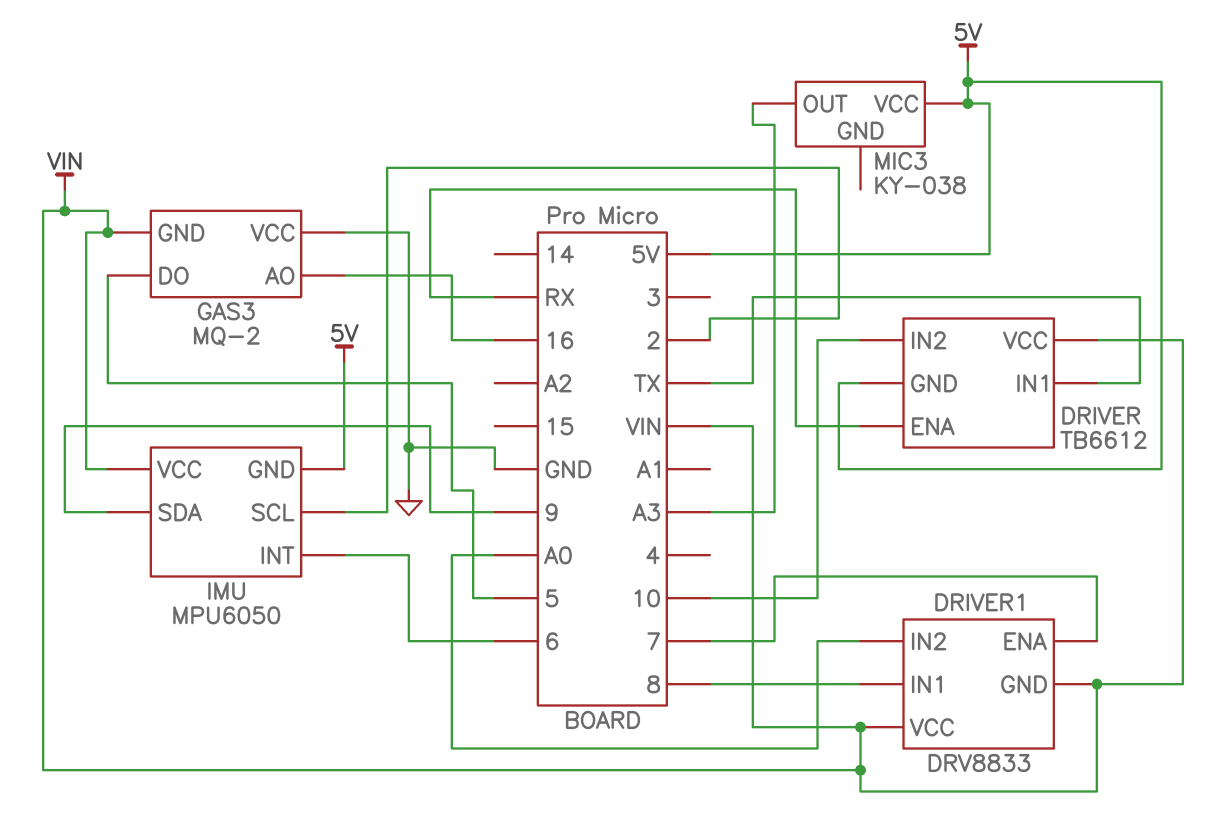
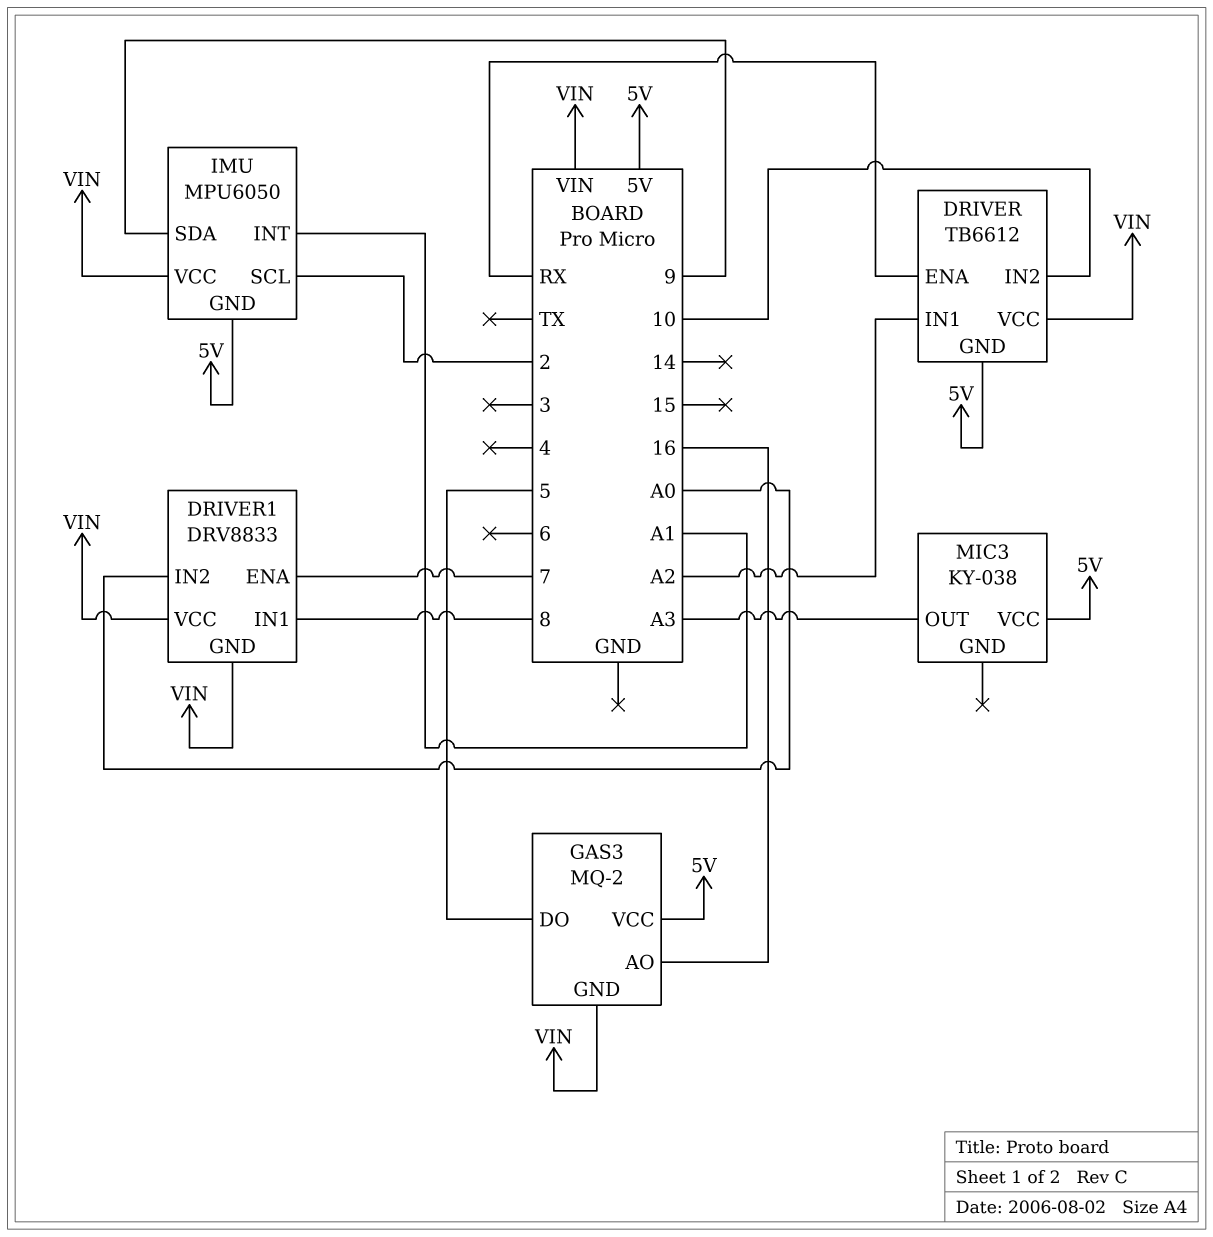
DRIVER pin IN1: TX -> A2
GAS3 pin VCC: GND -> 5V
IMU pin INT: 6 -> A1

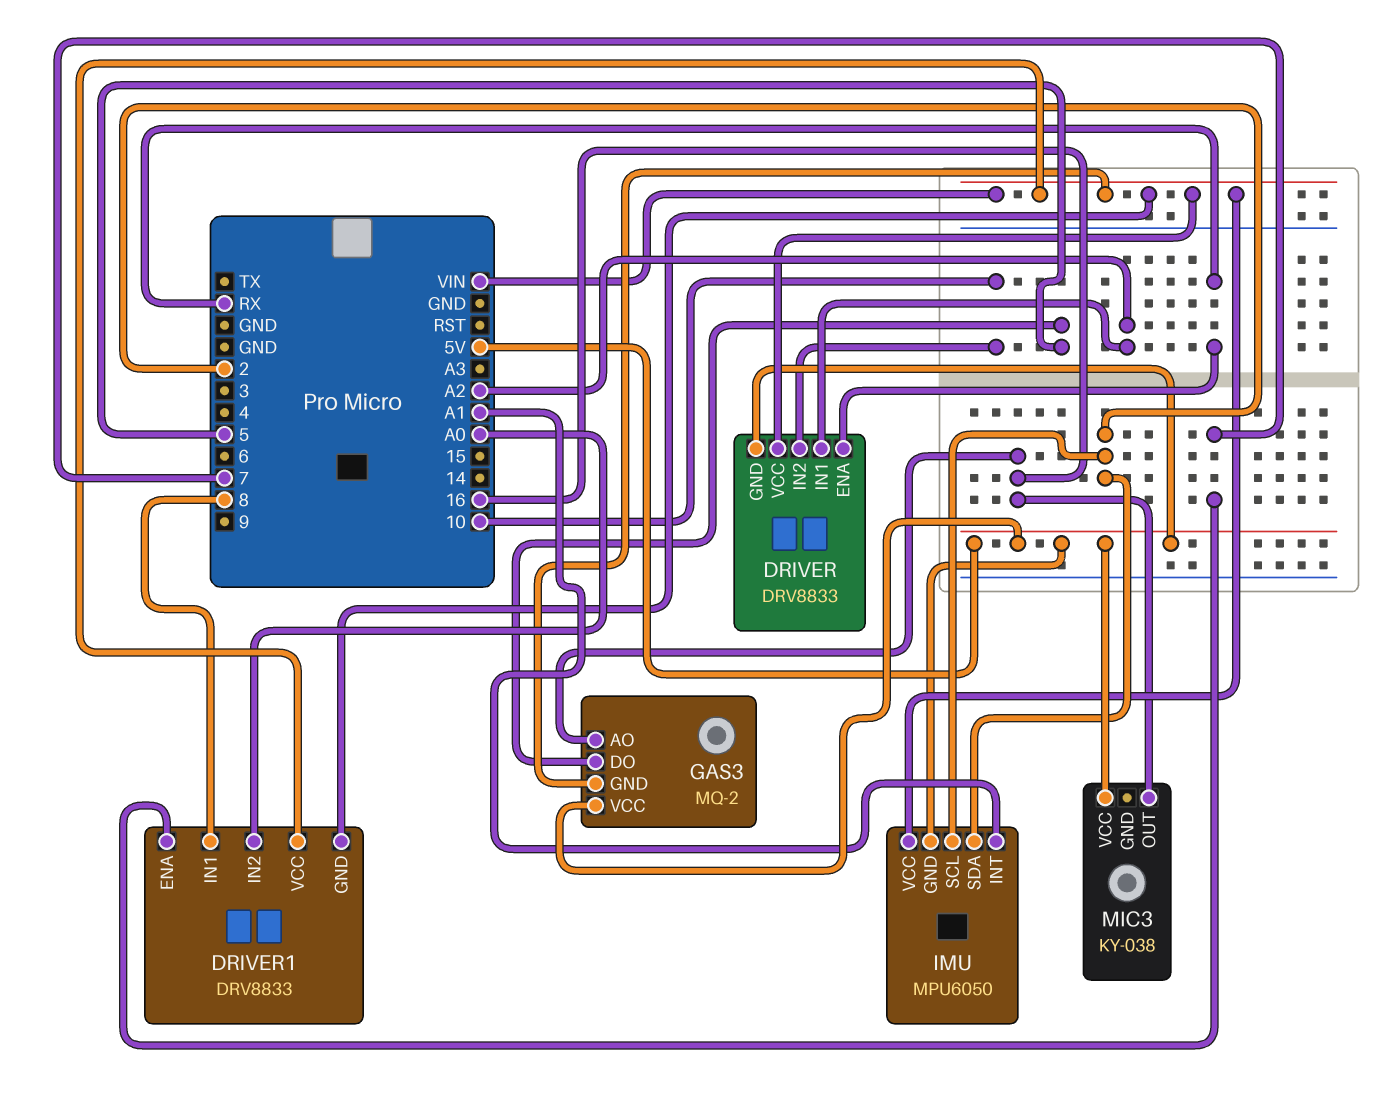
DRIVER: TB6612 -> DRV8833
IMU pin SDA: 9 -> 2
MIC3 pin OUT: A3 -> 16

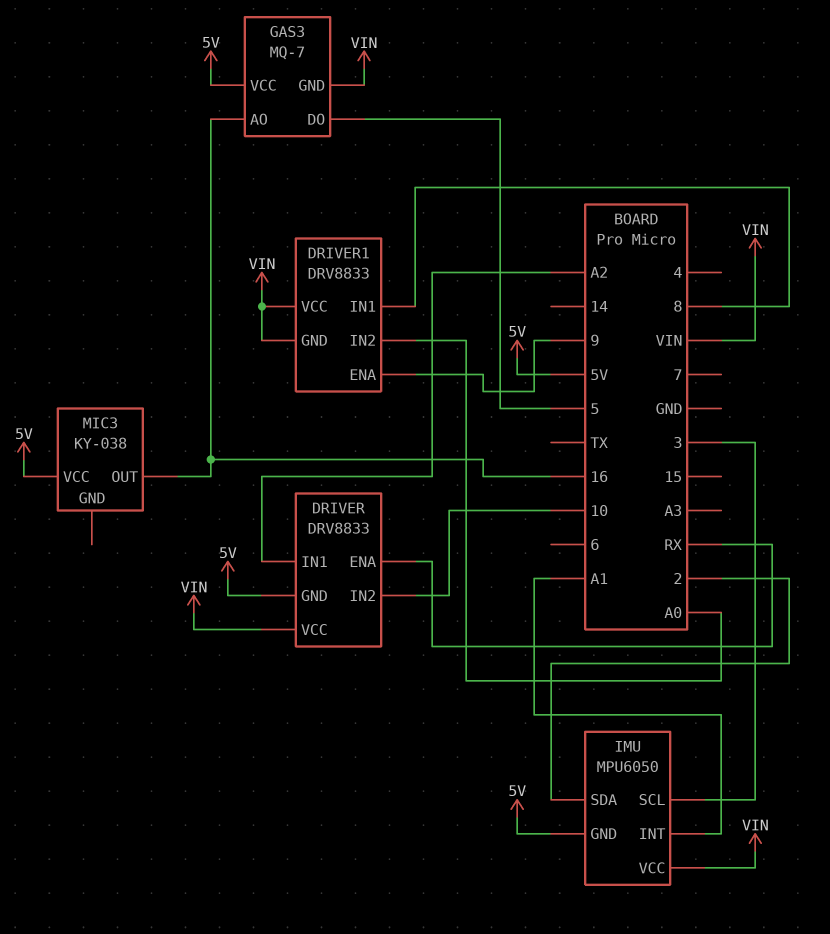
DRIVER1 pin ENA: 7 -> 9
GAS3: MQ-2 -> MQ-7
IMU pin SCL: 2 -> 3

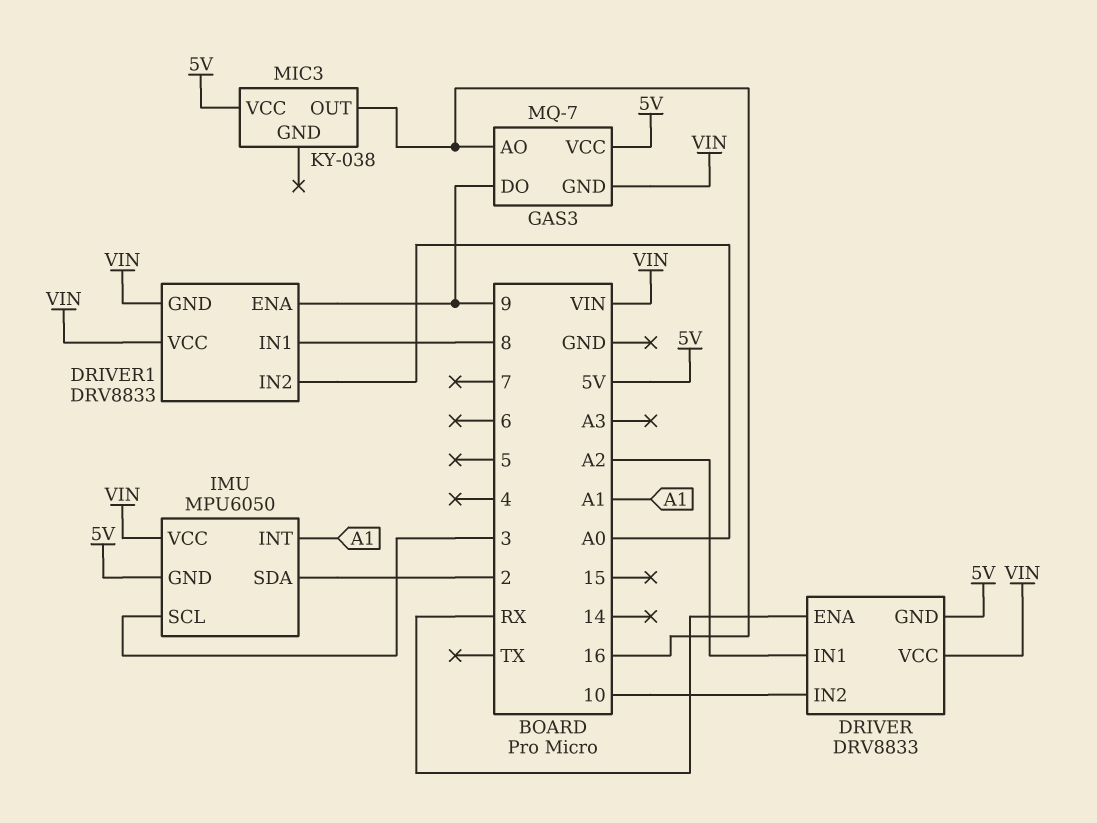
GAS3 pin DO: 5 -> 9

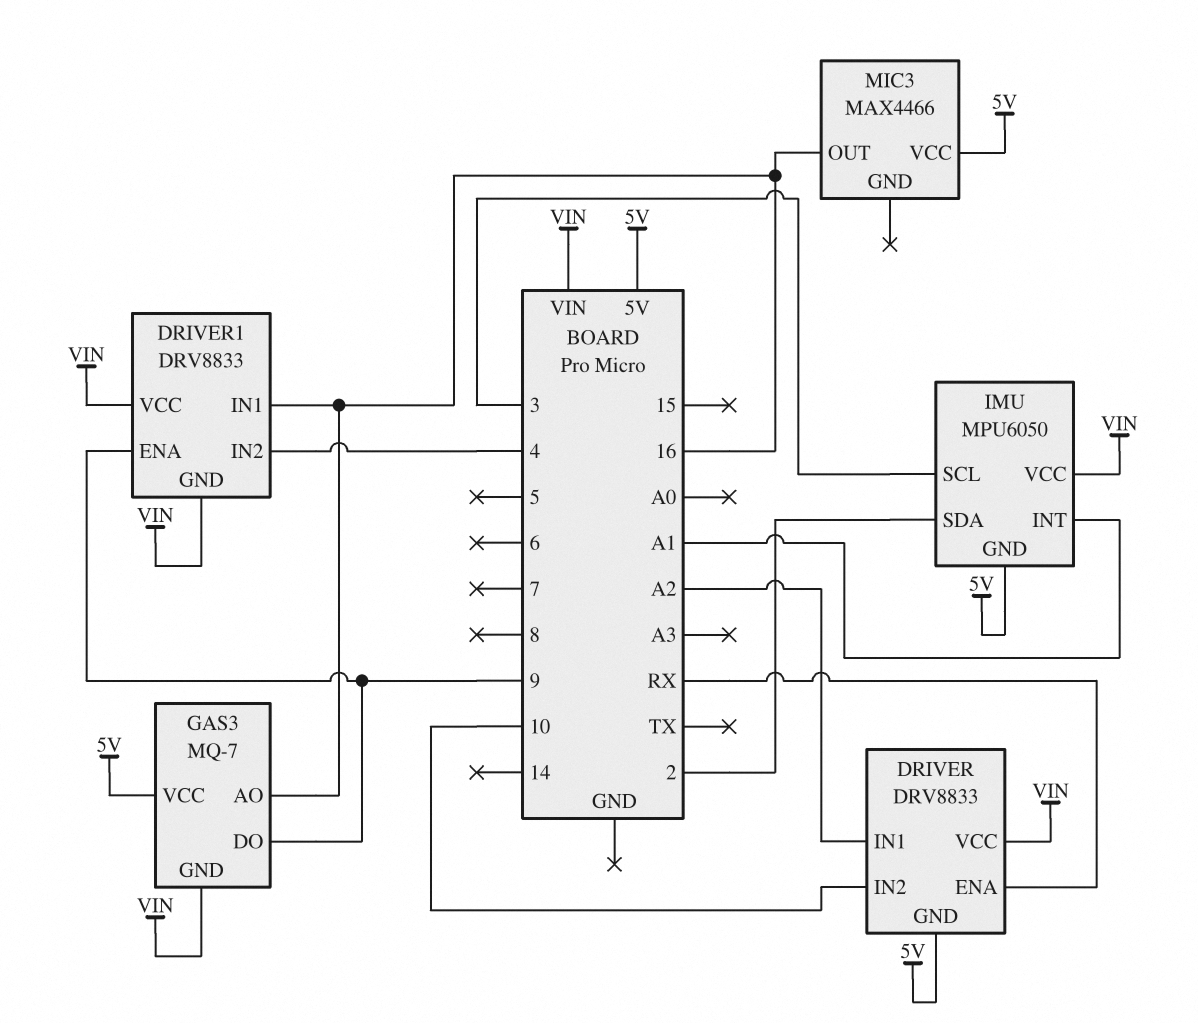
DRIVER1 pin IN1: 8 -> 16
DRIVER1 pin IN2: A0 -> 4
MIC3: KY-038 -> MAX4466

